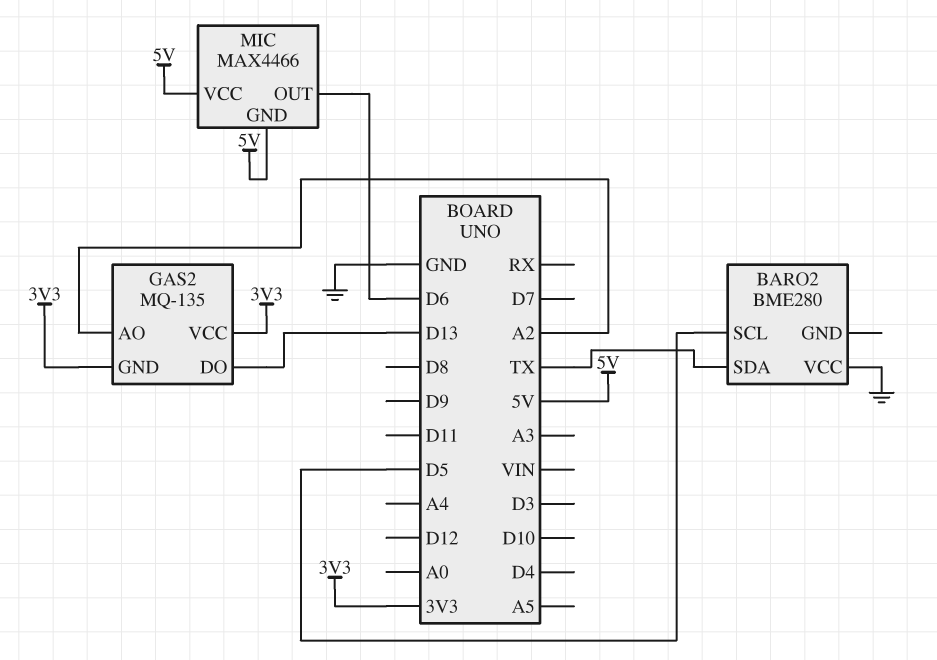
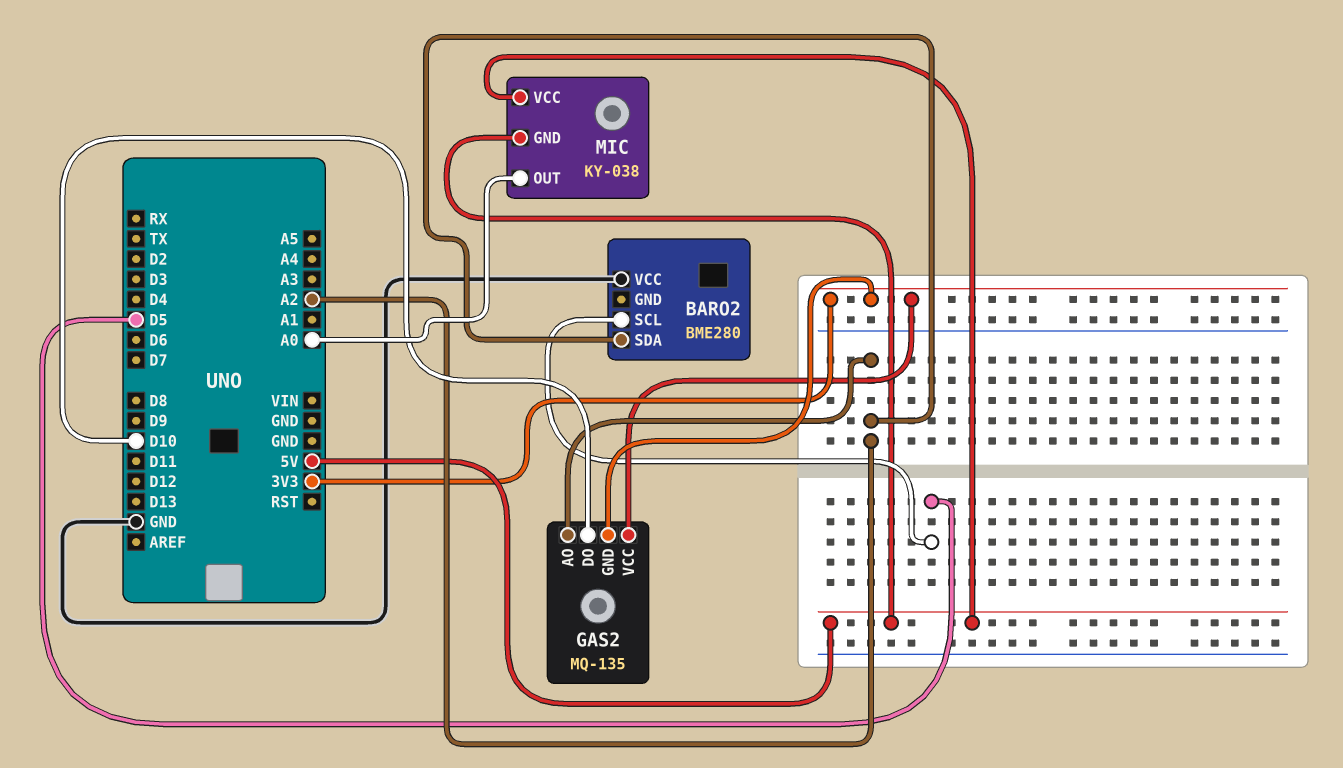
BARO2 pin SDA: TX -> A2
GAS2 pin DO: D13 -> D10
MIC: MAX4466 -> KY-038
MIC pin OUT: D6 -> A0

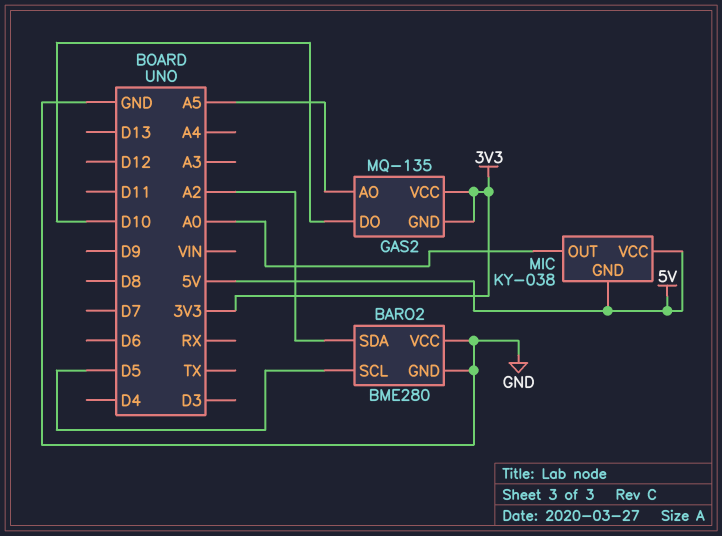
BARO2 pin GND: none -> GND
GAS2 pin AO: A2 -> A5

